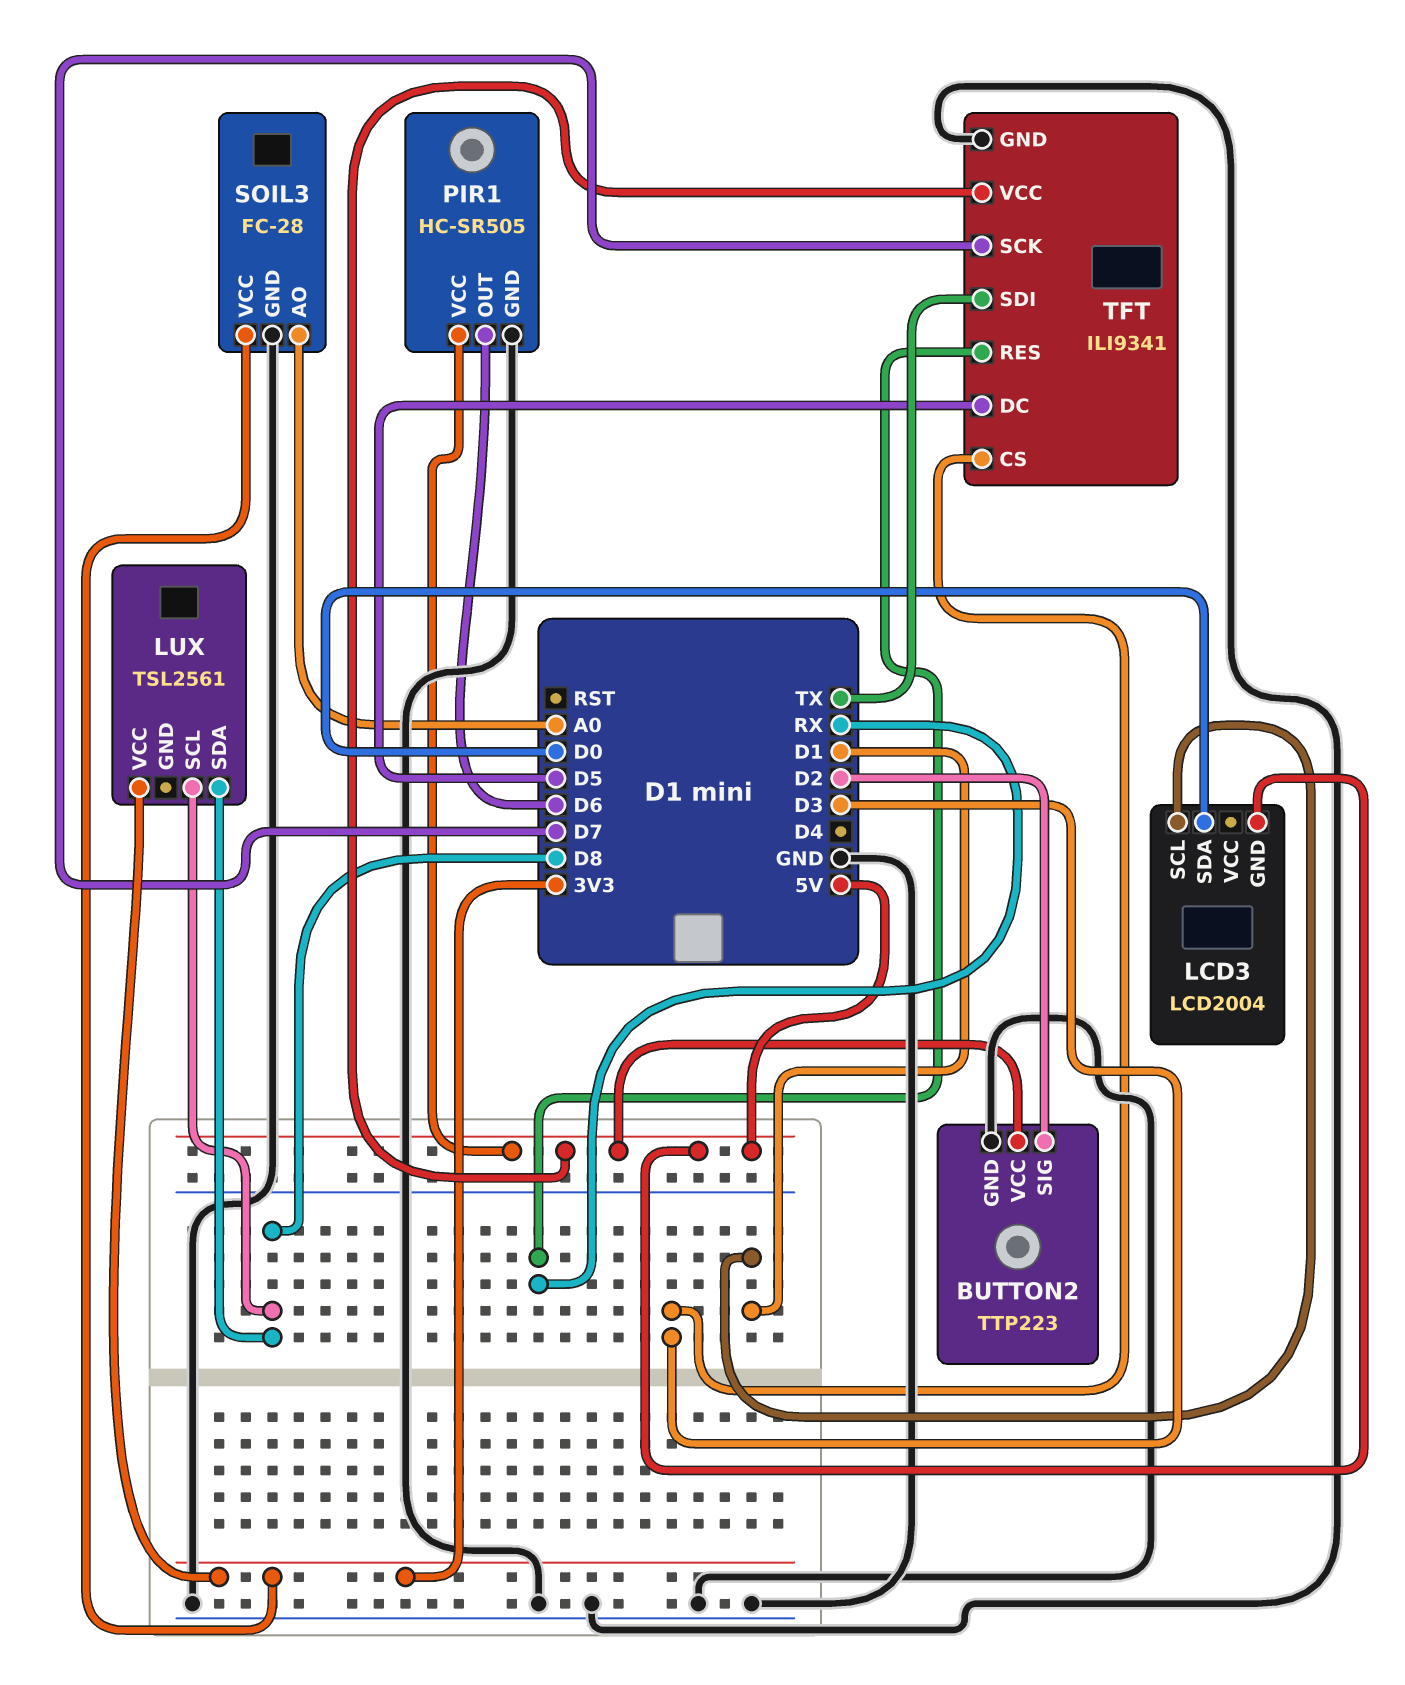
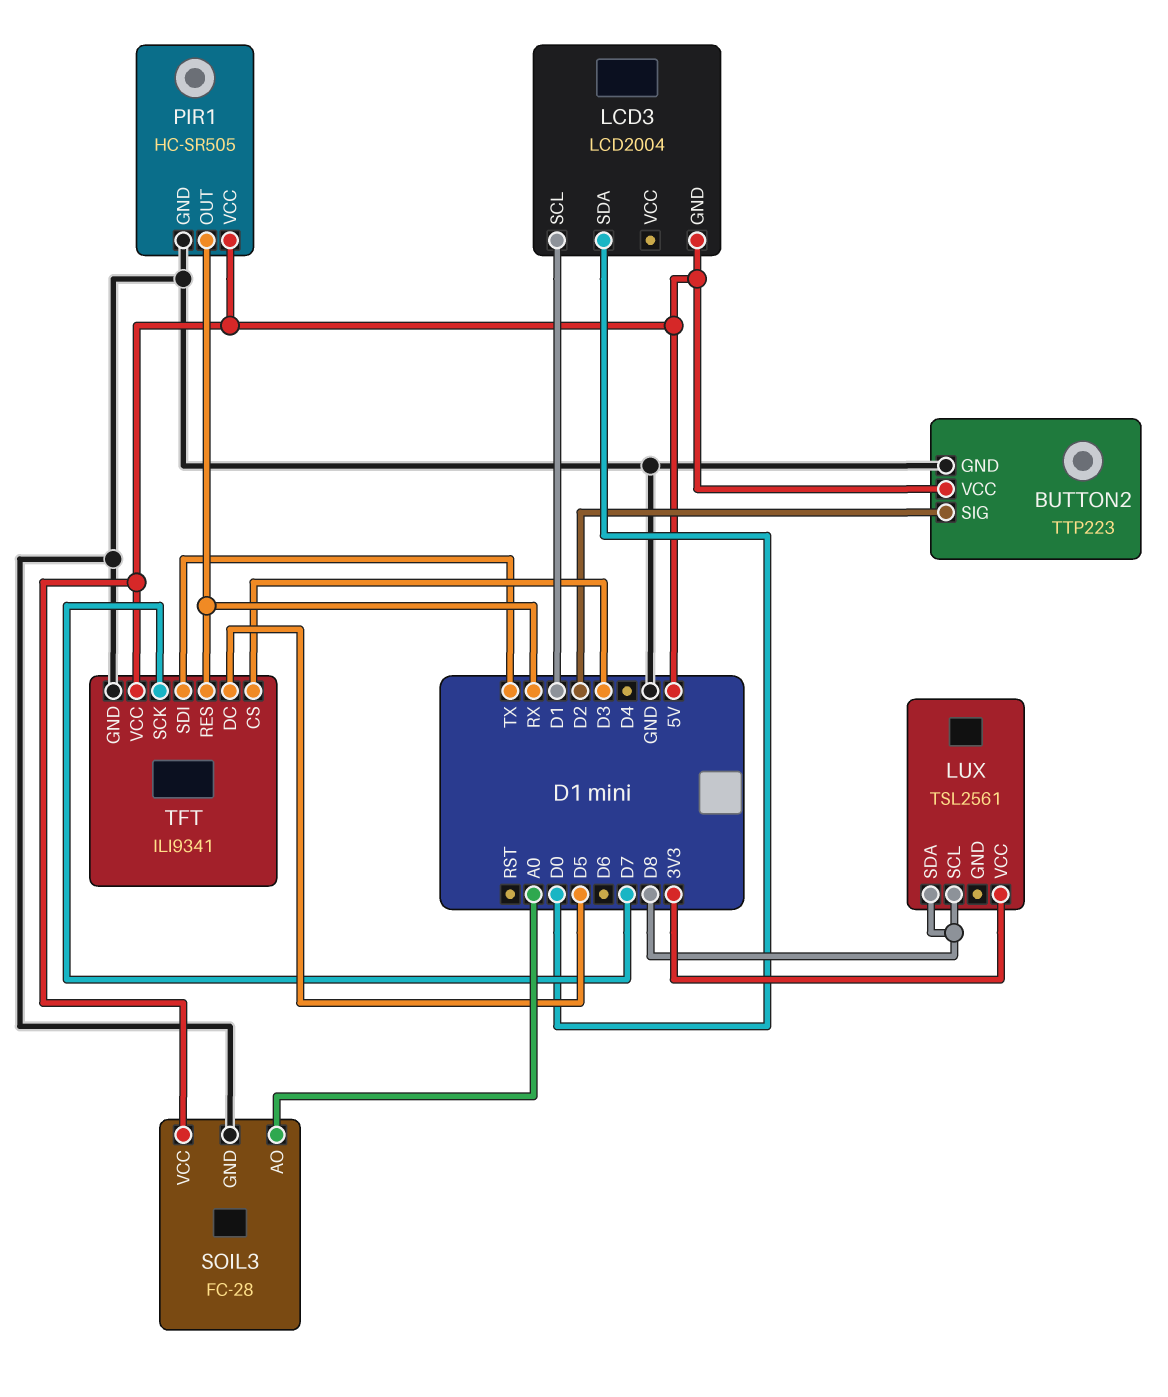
PIR1 pin OUT: D6 -> RX
SOIL3 pin VCC: 3V3 -> 5V

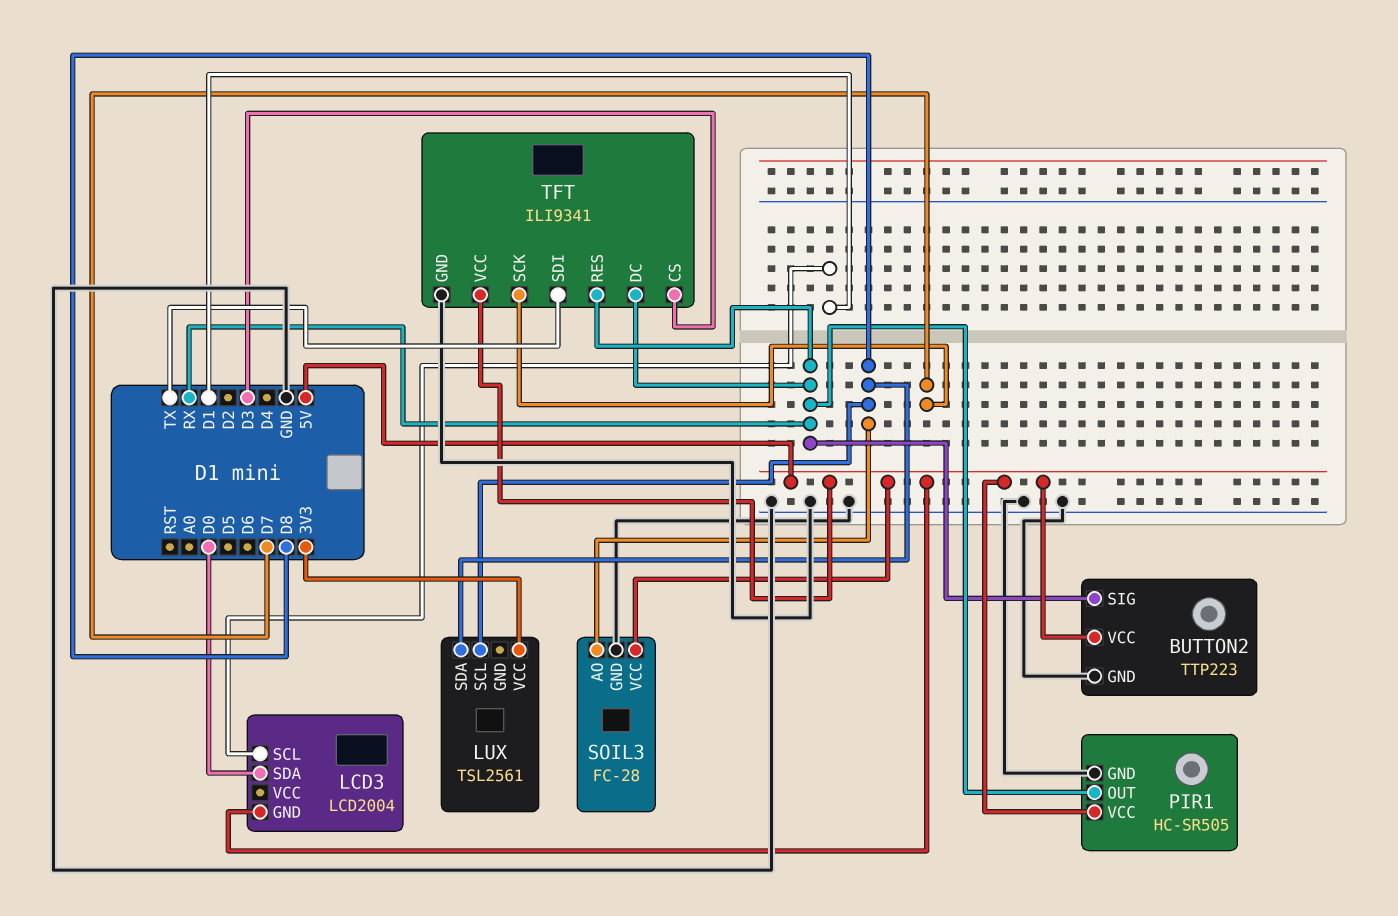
BUTTON2 pin SIG: D2 -> RX
SOIL3 pin AO: A0 -> D8
TFT pin DC: D5 -> RX

